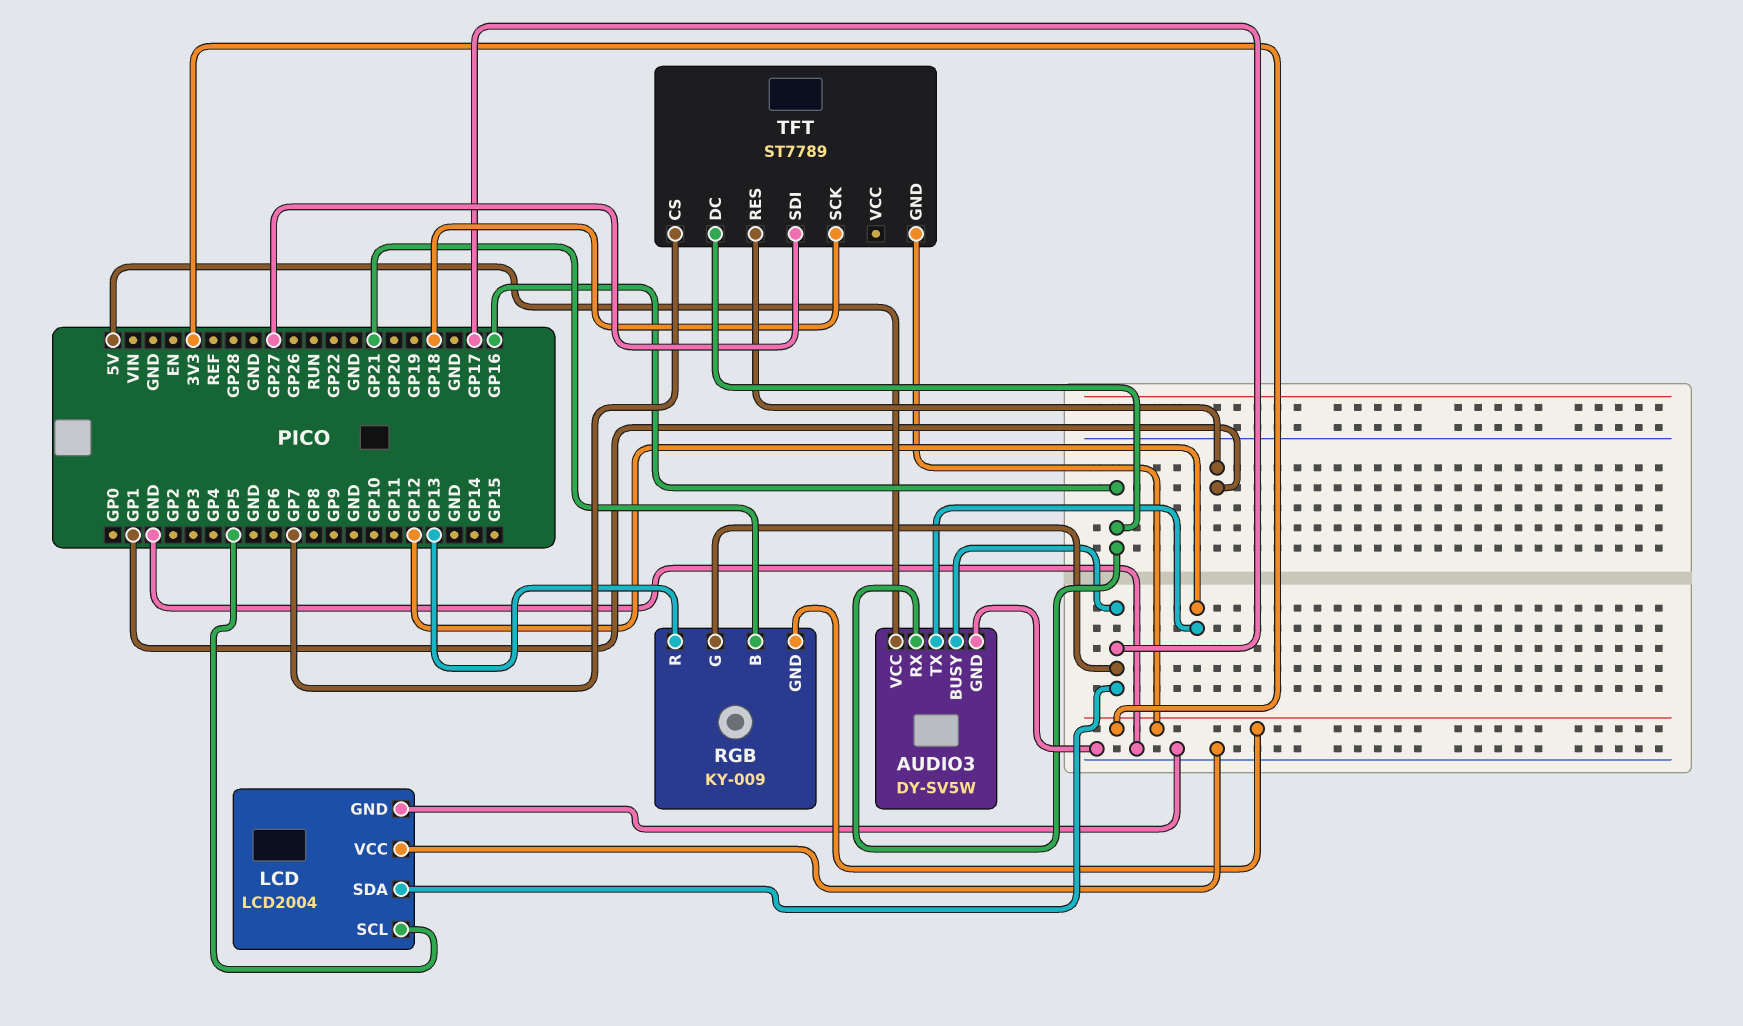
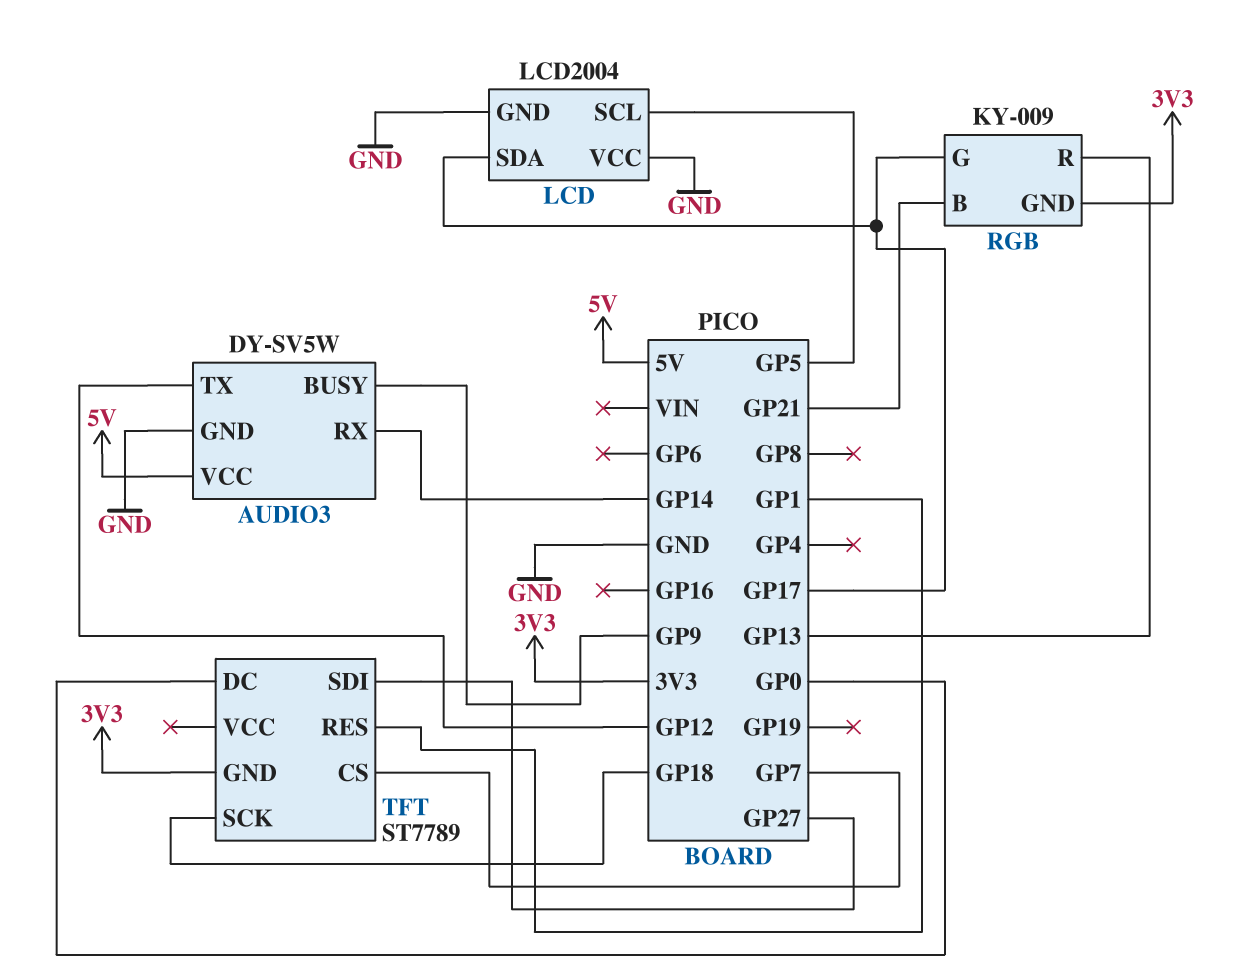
AUDIO3 pin BUSY: GP17 -> GP9
AUDIO3 pin RX: GP16 -> GP14
TFT pin DC: GP16 -> GP0

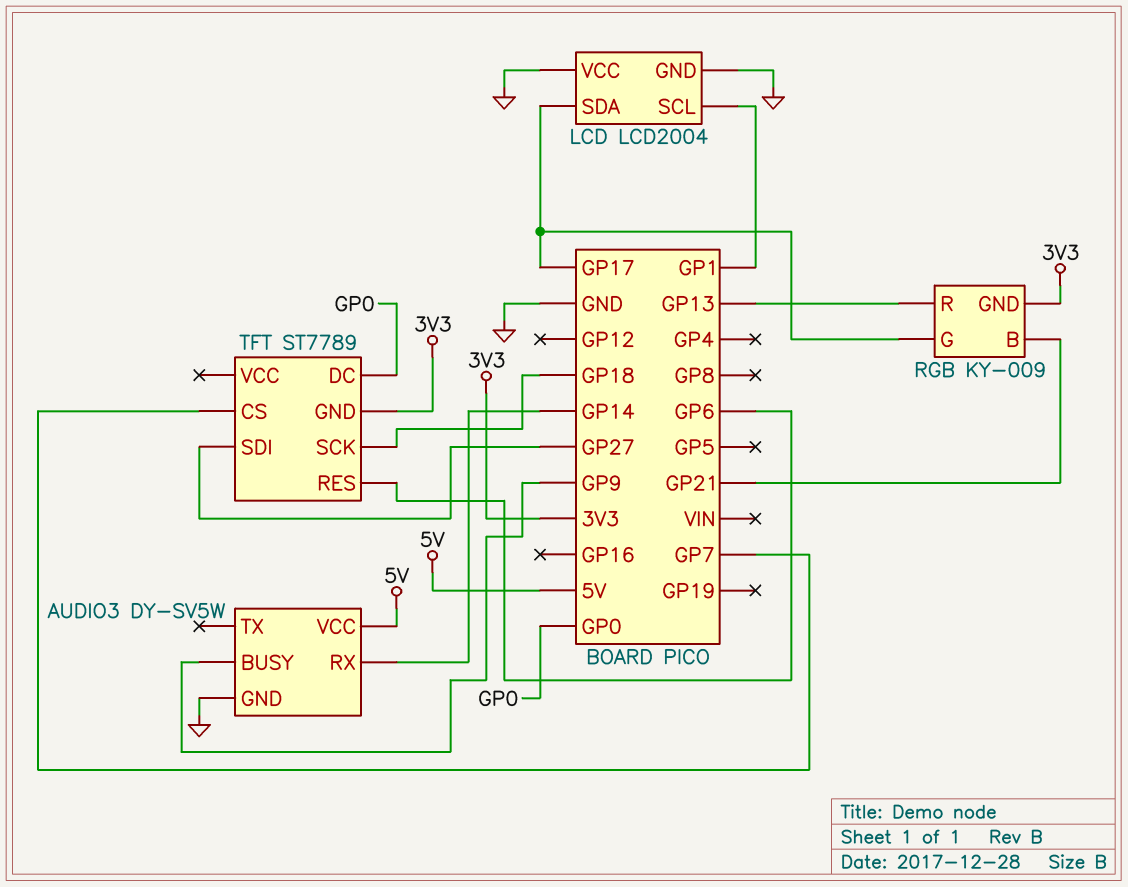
AUDIO3 pin TX: GP12 -> none
LCD pin SCL: GP5 -> GP1
TFT pin RES: GP1 -> GP6

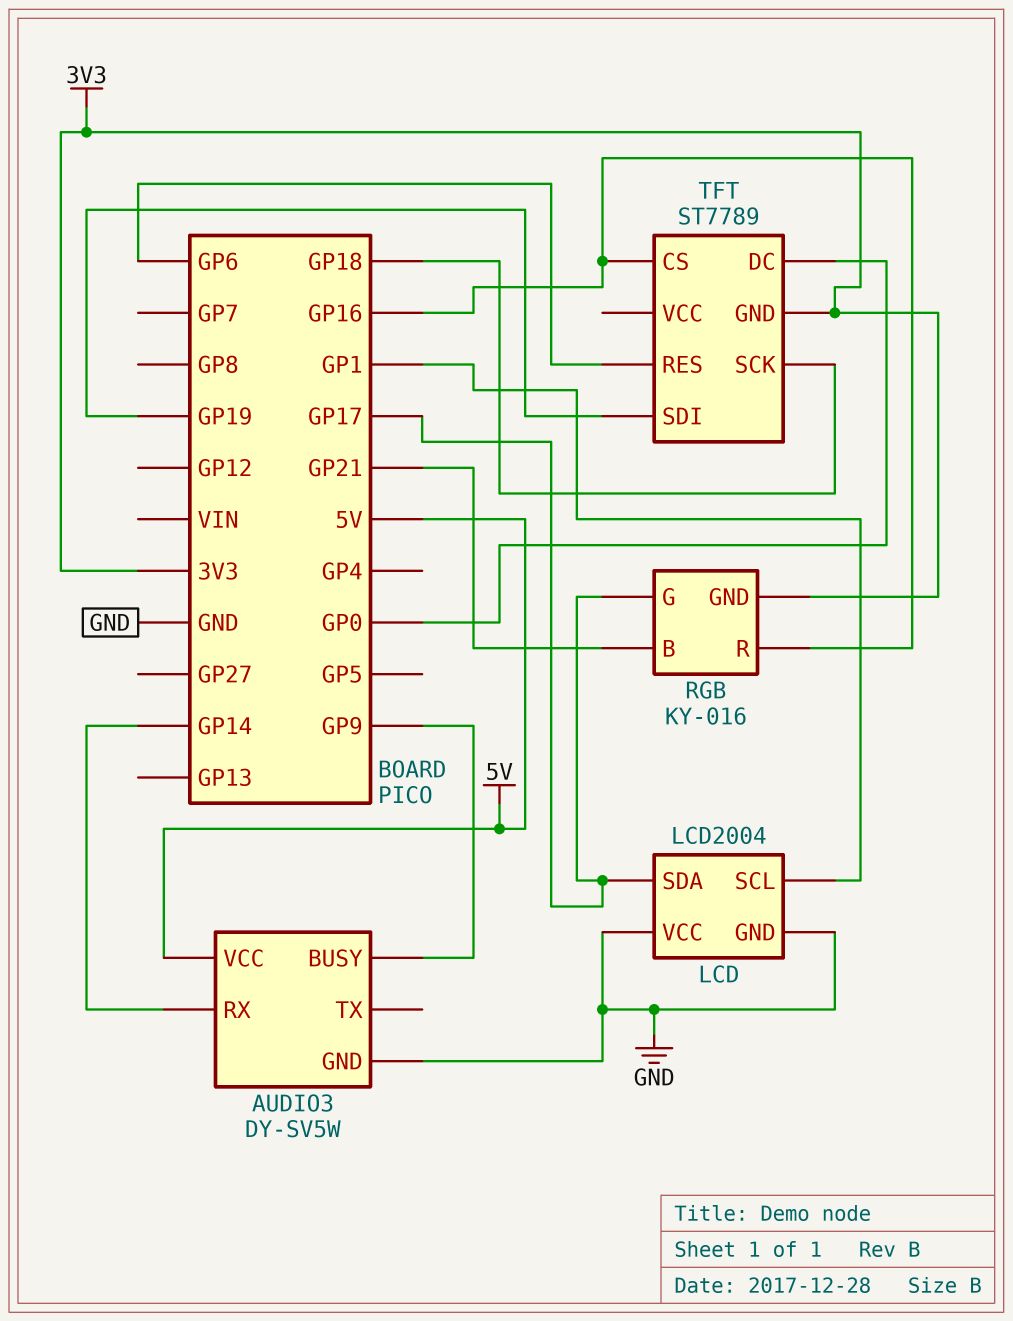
RGB: KY-009 -> KY-016
RGB pin R: GP13 -> GP16
TFT pin CS: GP7 -> GP16
TFT pin SDI: GP27 -> GP19

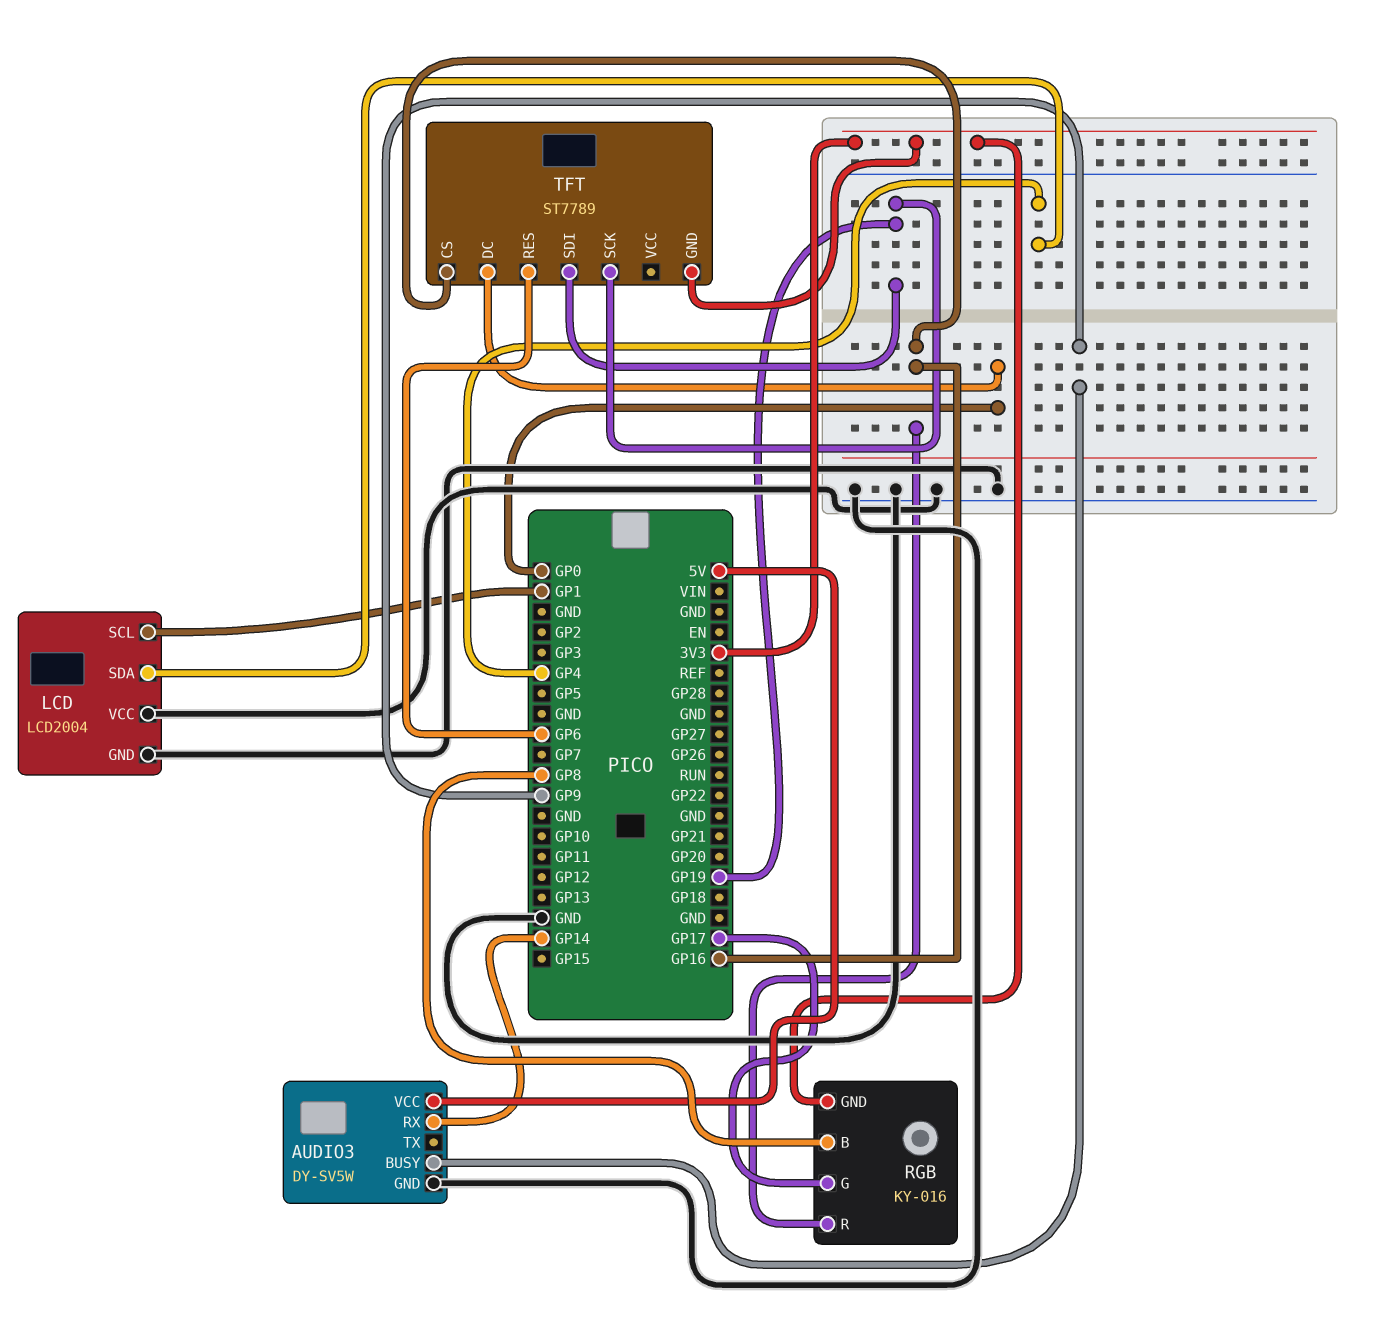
LCD pin SDA: GP17 -> GP4
RGB pin B: GP21 -> GP8
TFT pin SCK: GP18 -> GP19

